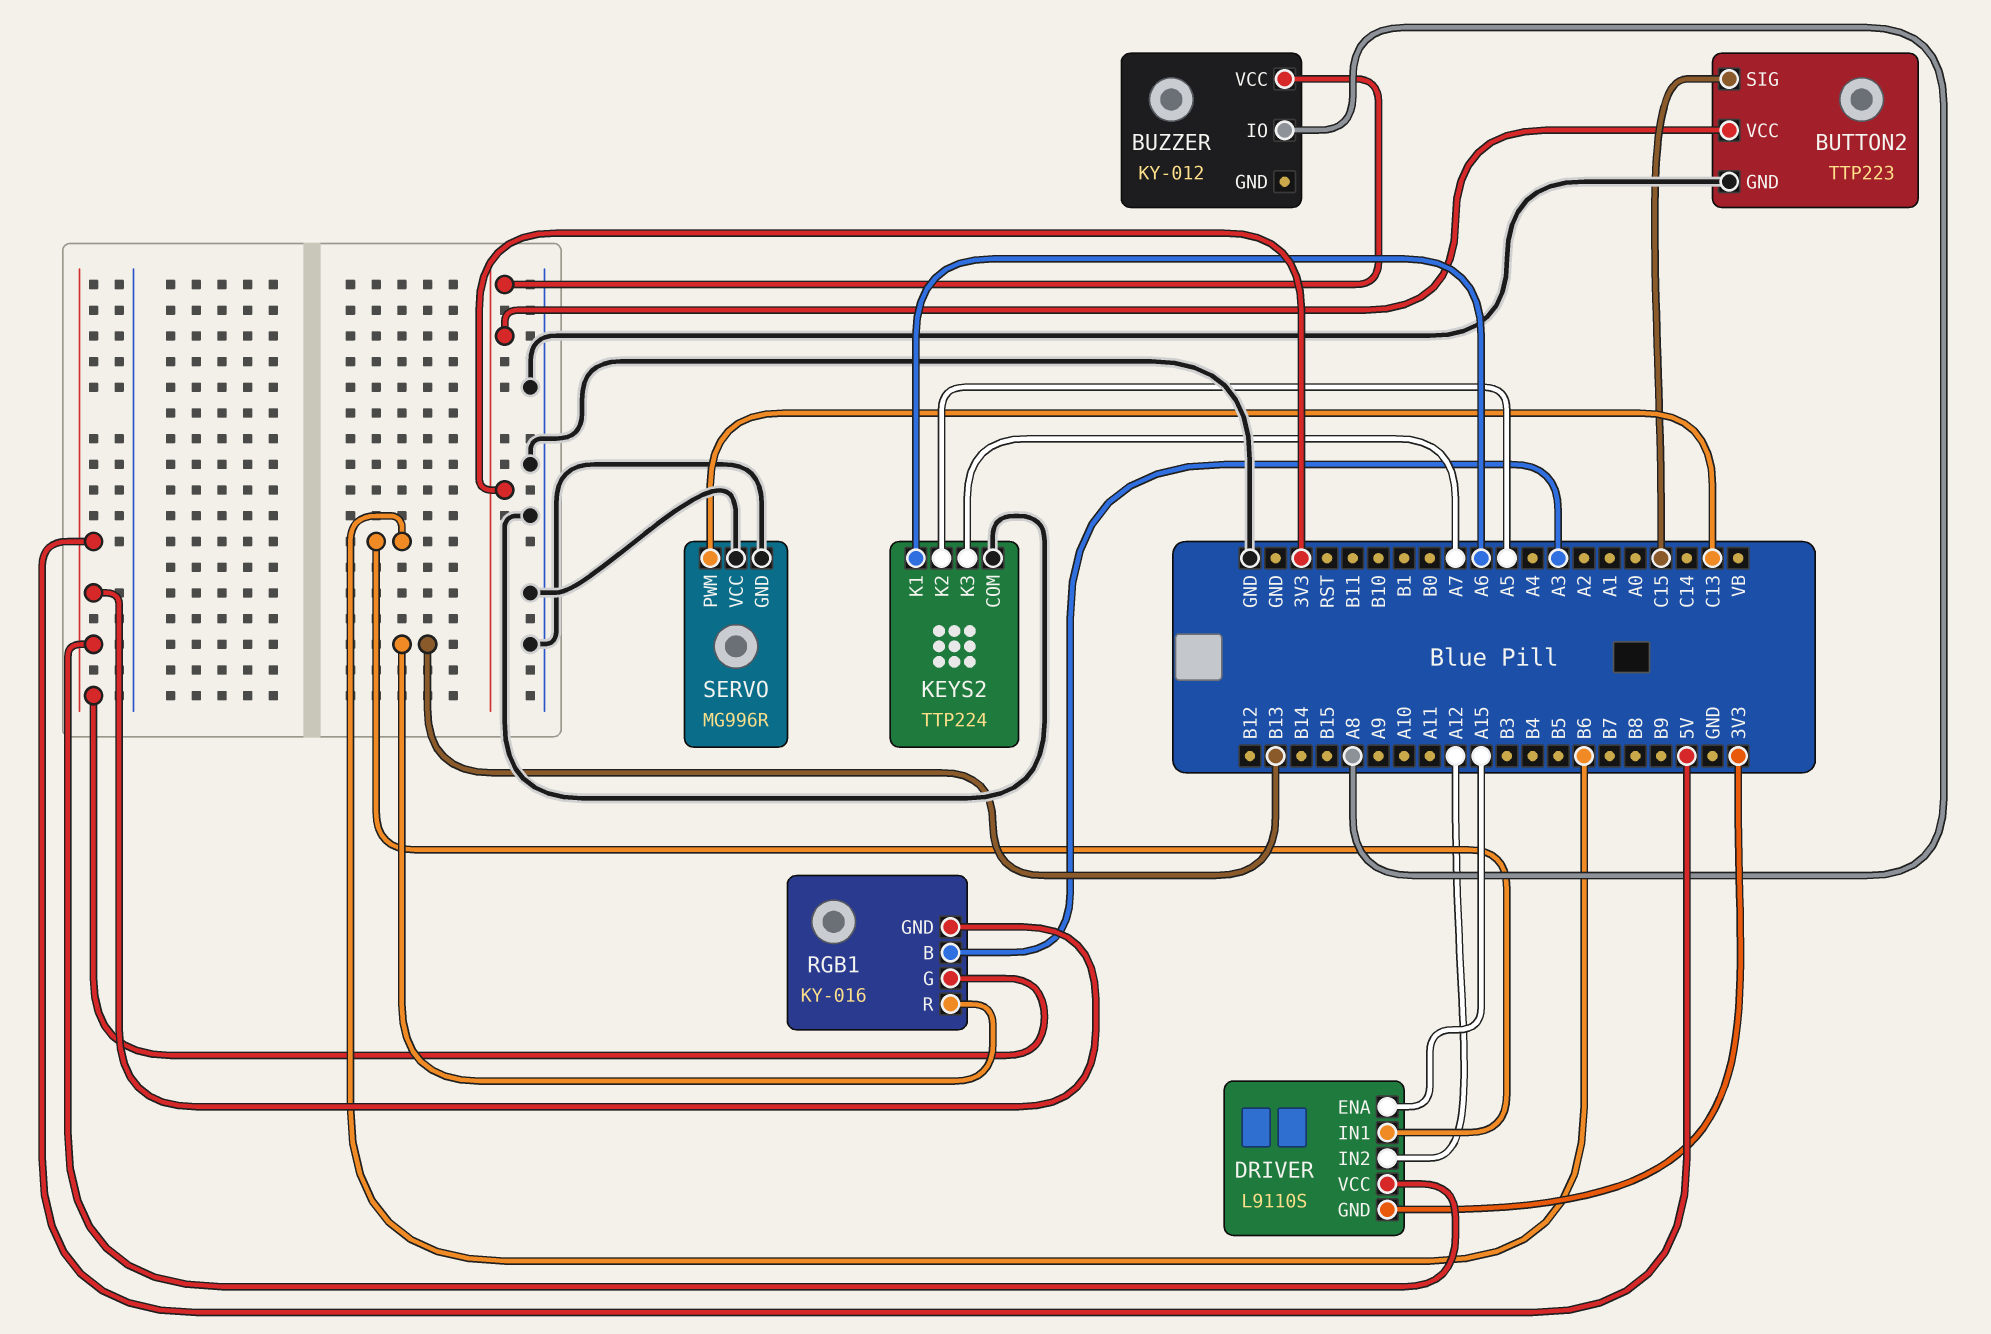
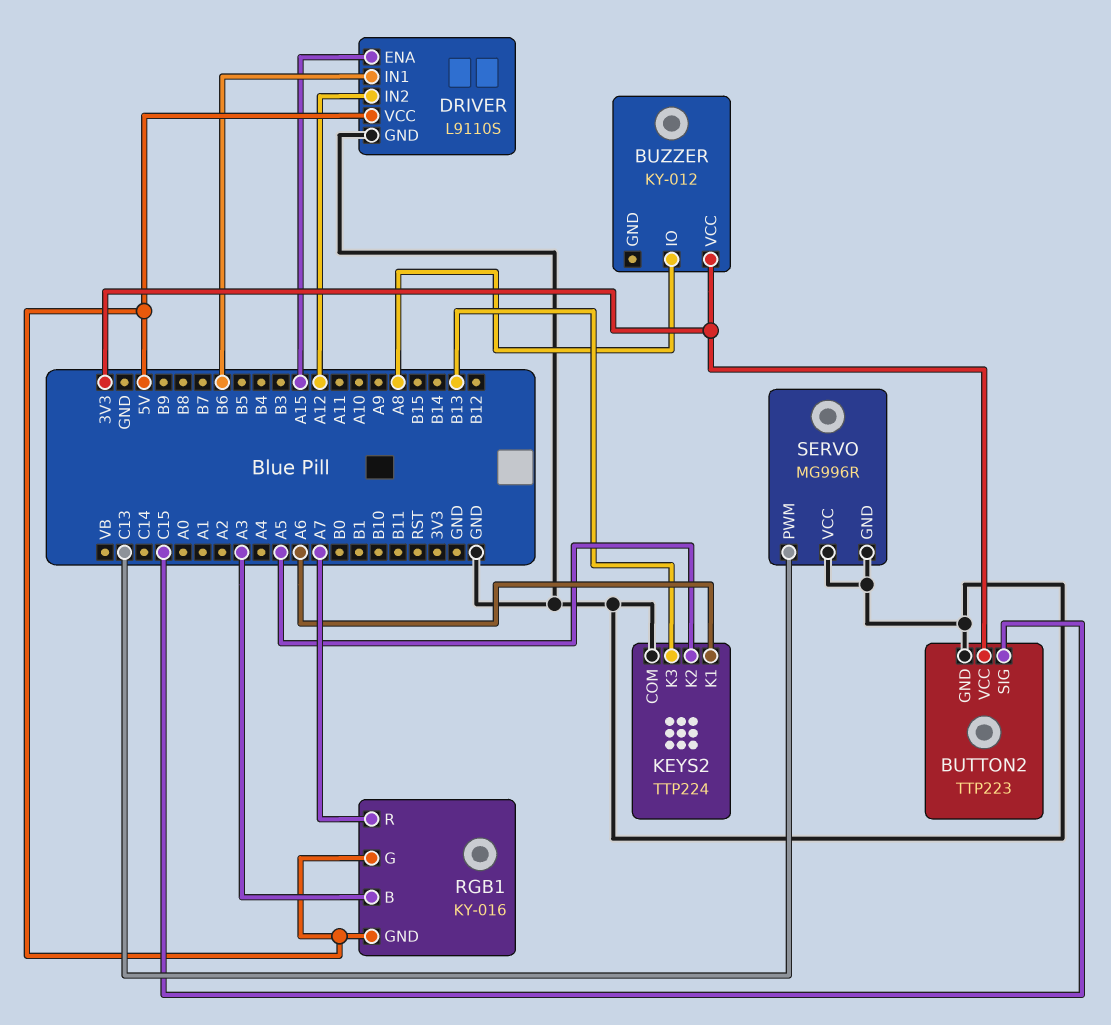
DRIVER pin GND: 3V3 -> GND
KEYS2 pin K3: A7 -> B13
RGB1 pin R: B13 -> A7

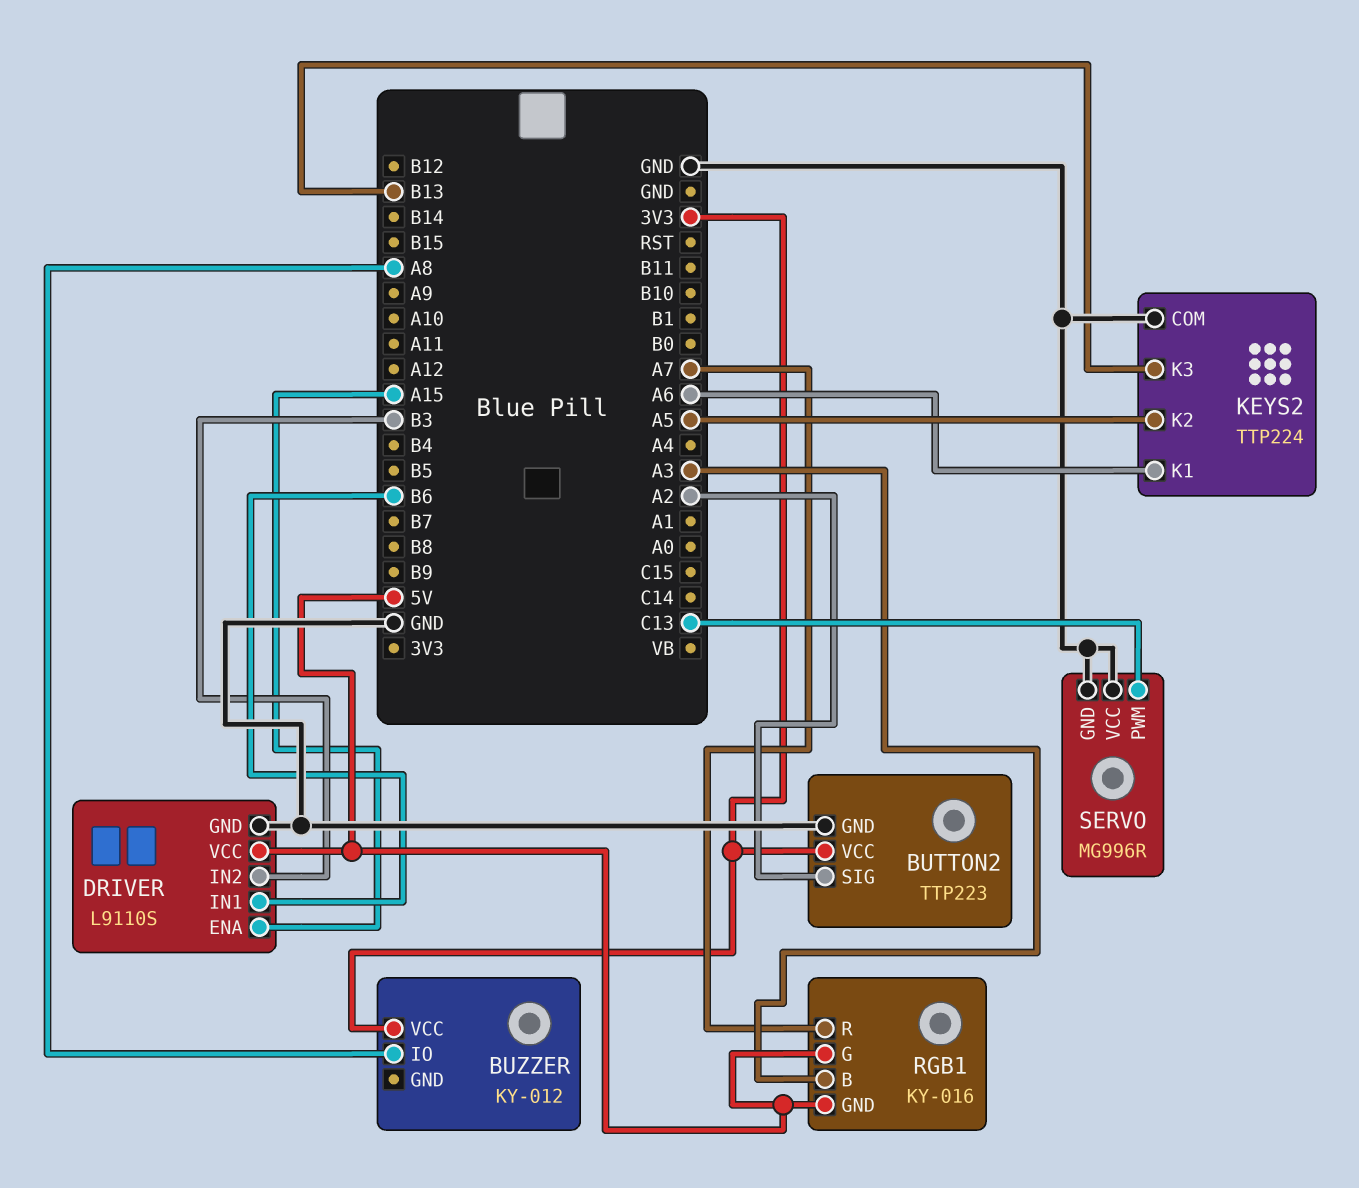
BUTTON2 pin SIG: C15 -> A2
DRIVER pin IN2: A12 -> B3

